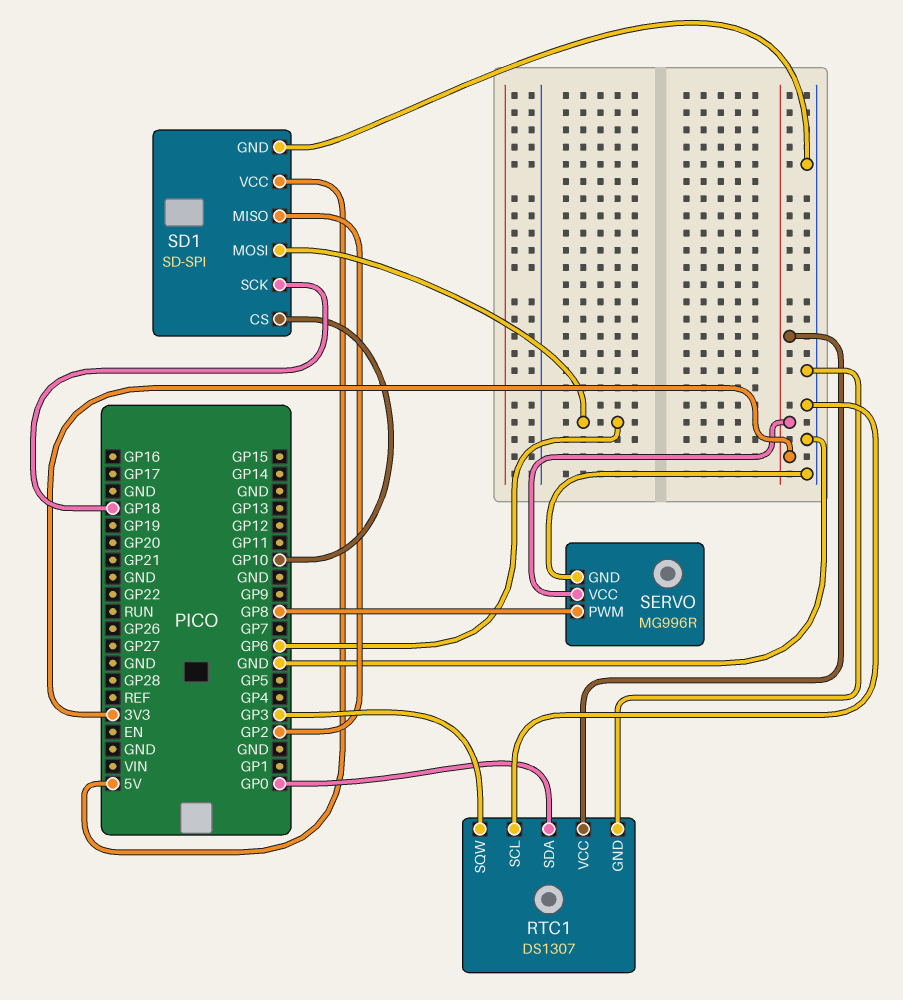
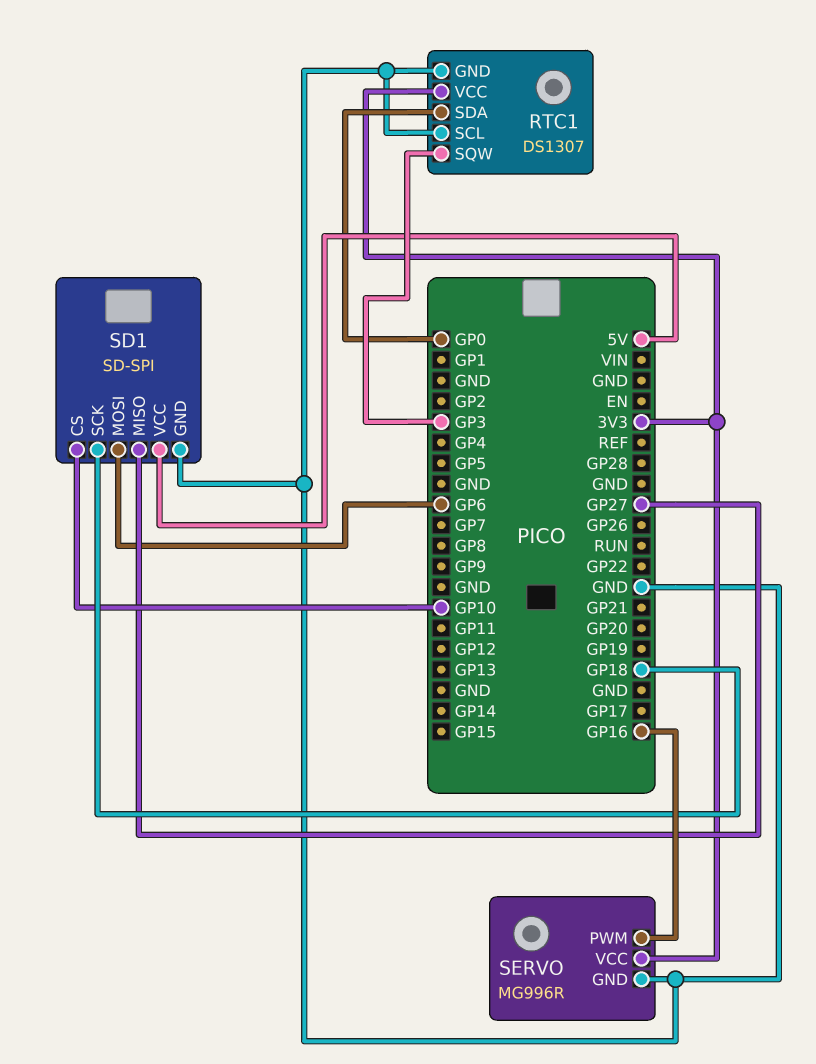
SD1 pin MISO: GP2 -> GP27
SERVO pin PWM: GP8 -> GP16

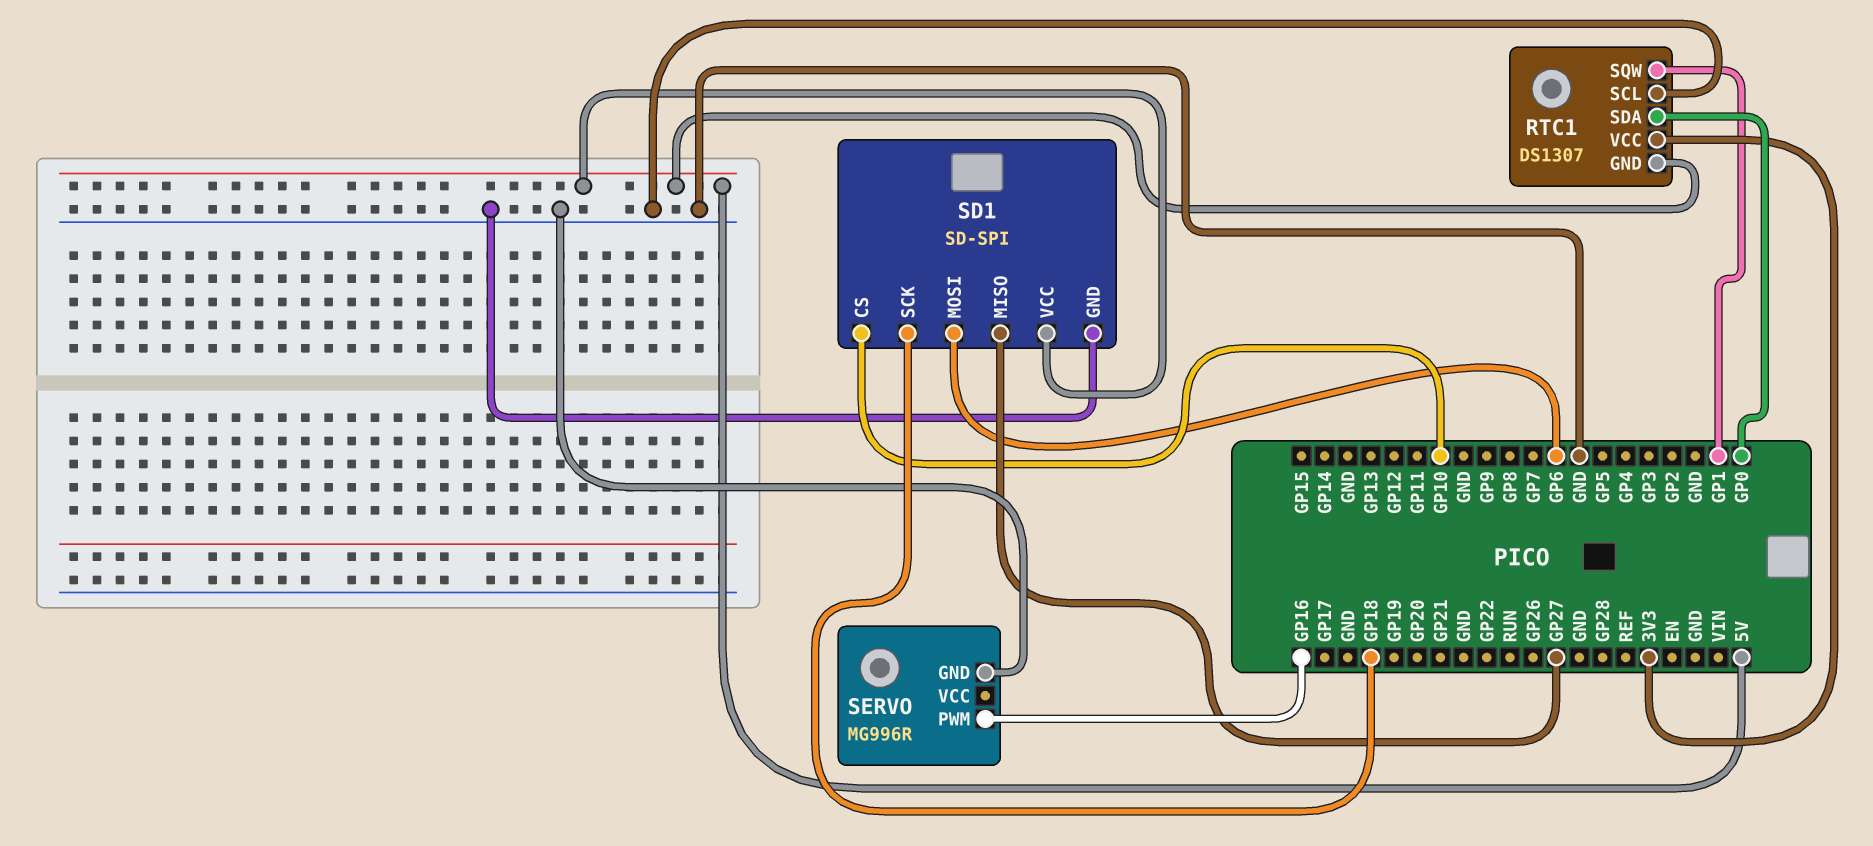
RTC1 pin GND: GND -> 5V
RTC1 pin SQW: GP3 -> GP1
SERVO pin VCC: 3V3 -> none

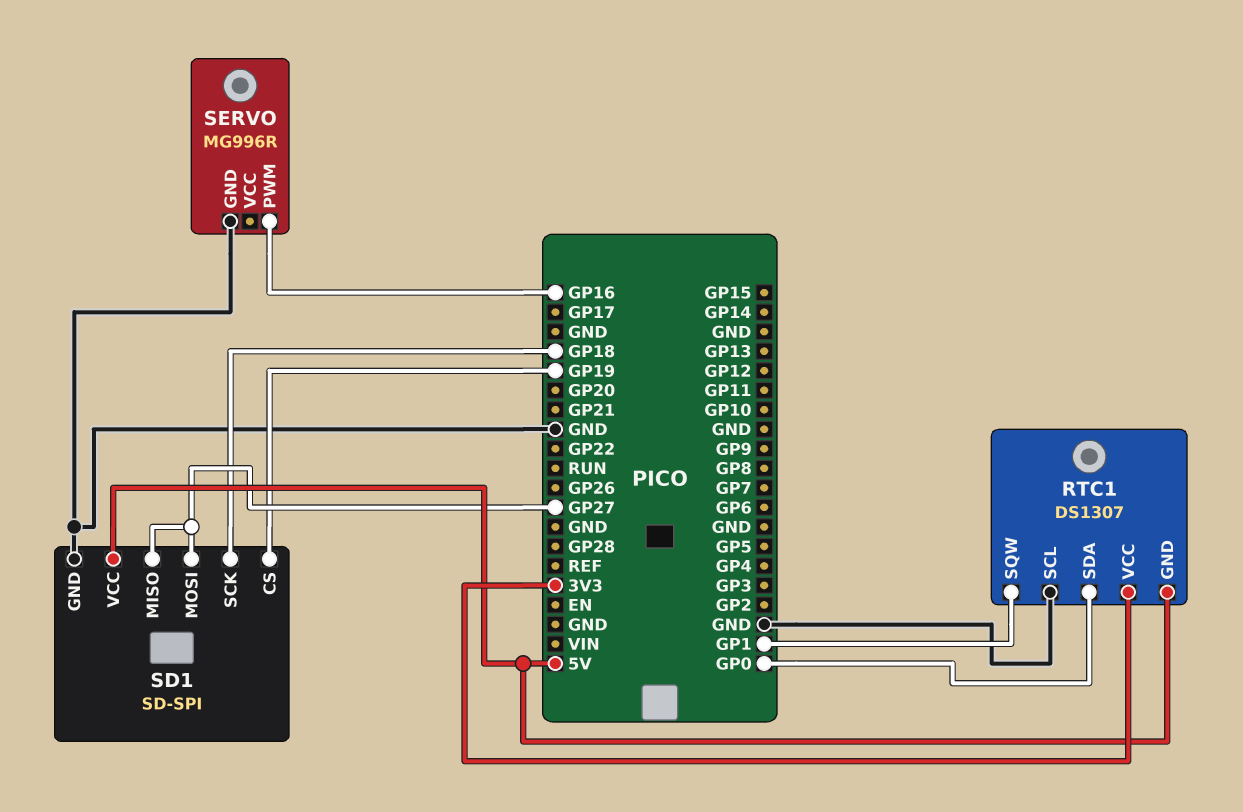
SD1 pin CS: GP10 -> GP19
SD1 pin MOSI: GP6 -> GP27

